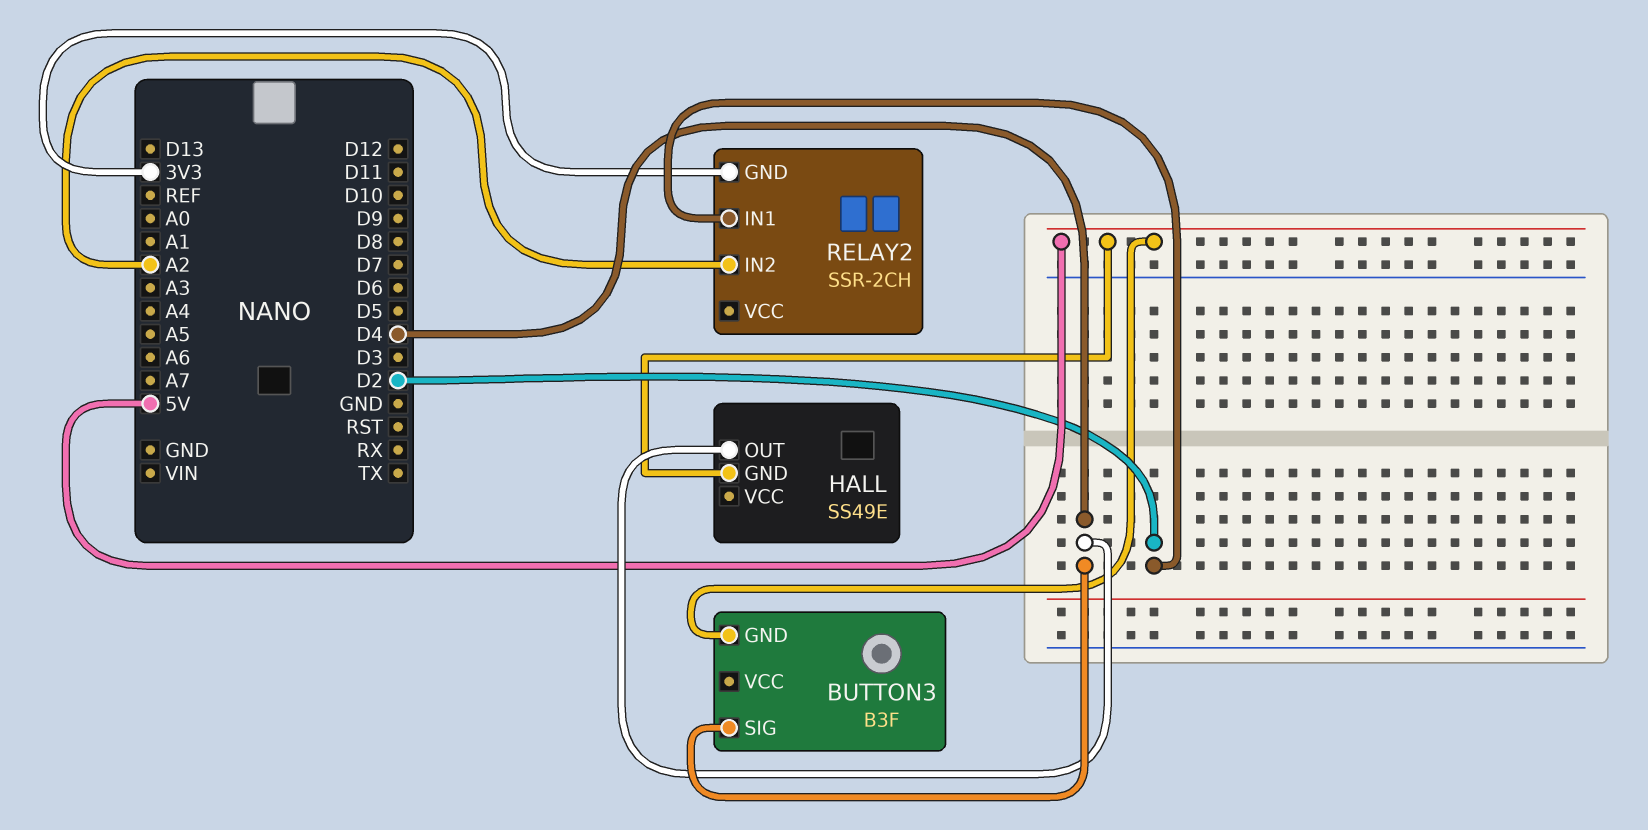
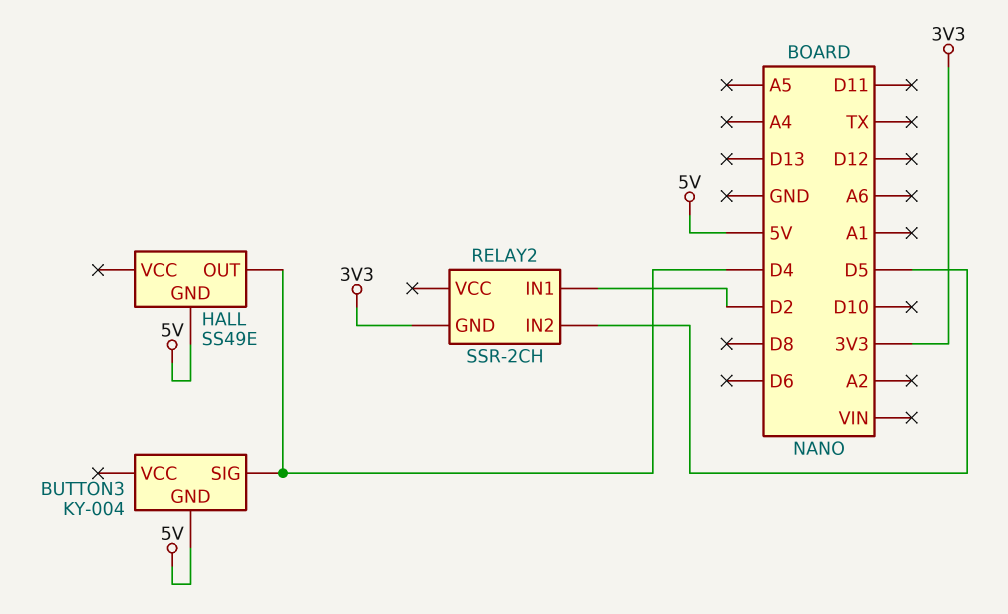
BUTTON3: B3F -> KY-004
RELAY2 pin IN2: A2 -> D5

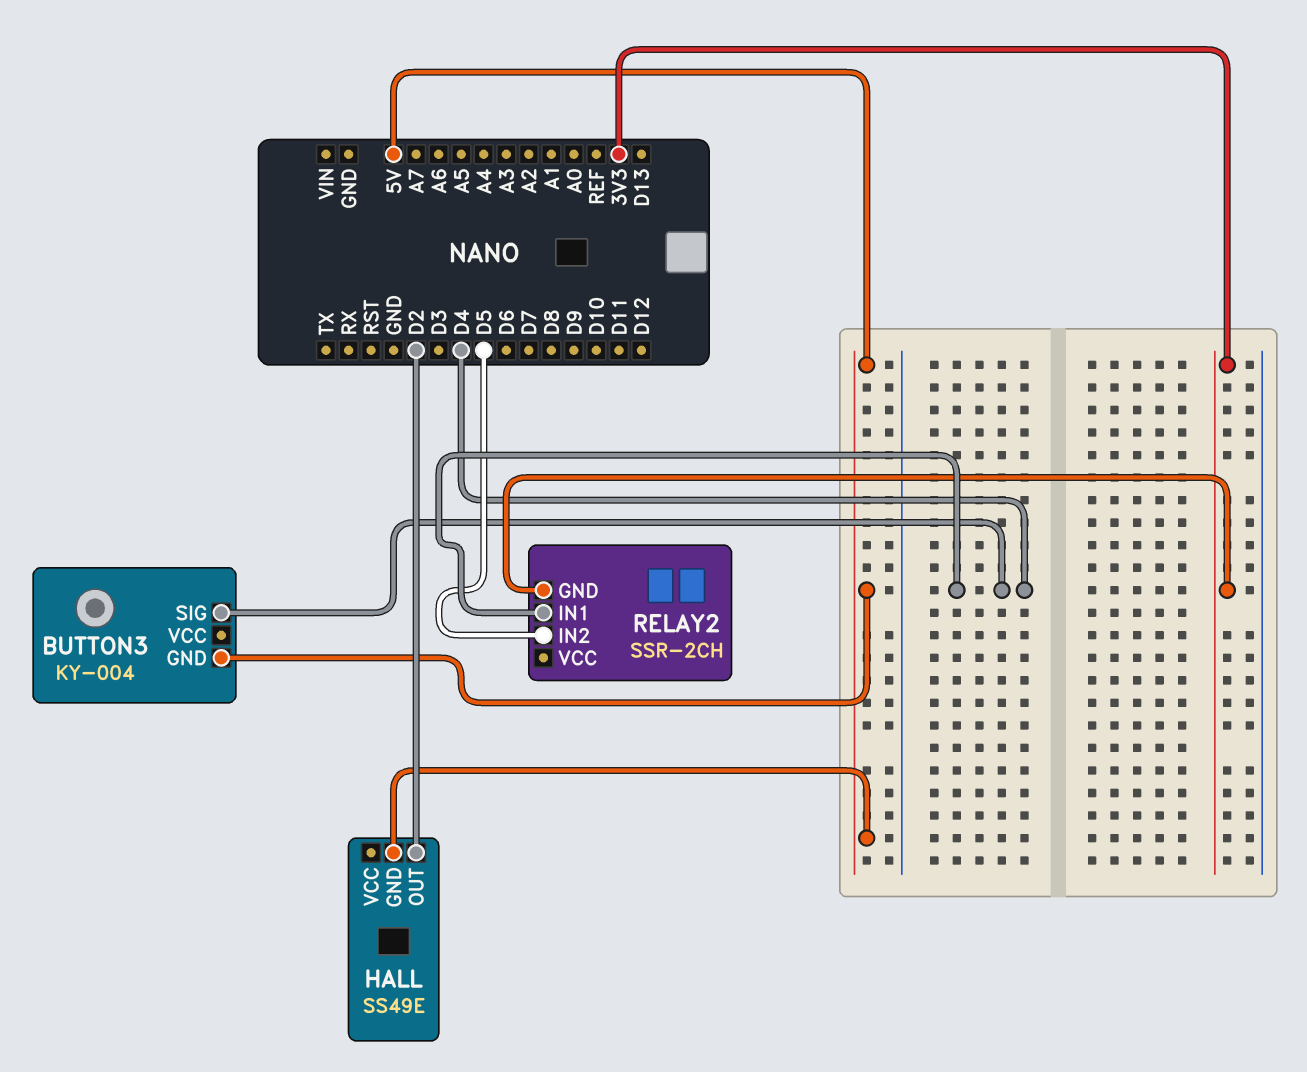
HALL pin OUT: D4 -> D2
RELAY2 pin IN1: D2 -> D4

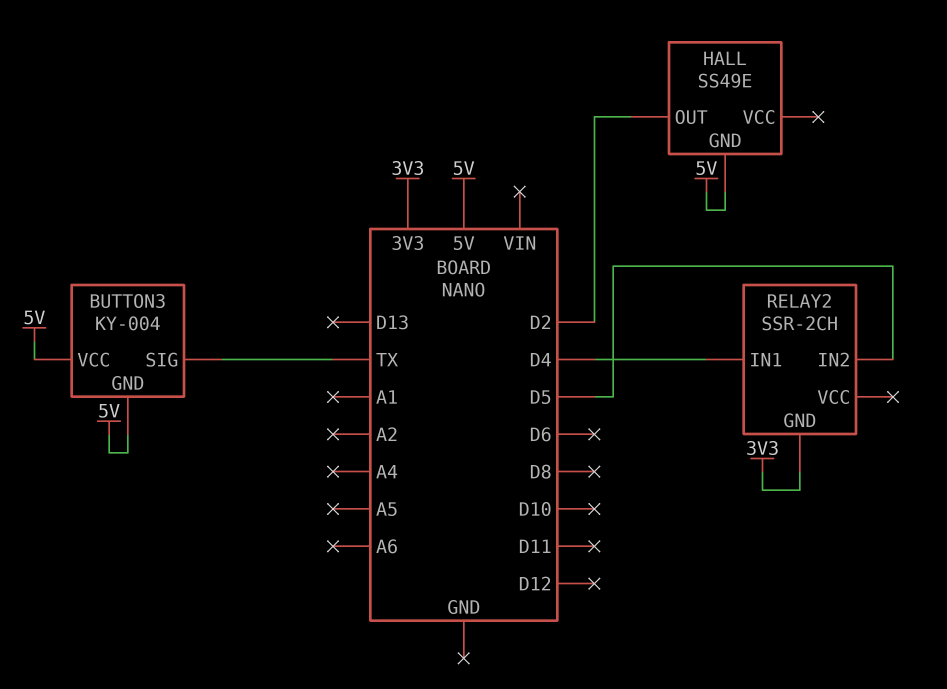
BUTTON3 pin SIG: D4 -> TX
BUTTON3 pin VCC: none -> 5V

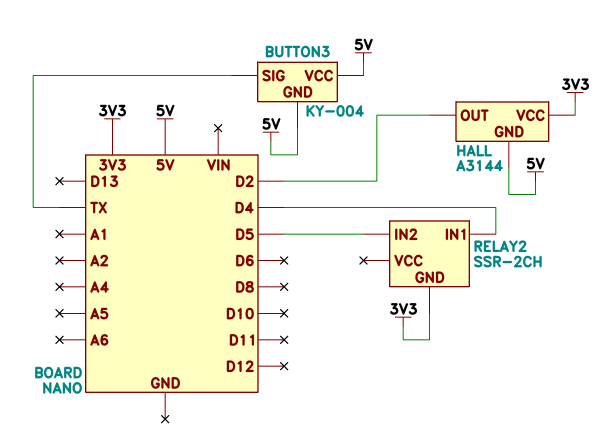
HALL: SS49E -> A3144
HALL pin VCC: none -> 3V3

